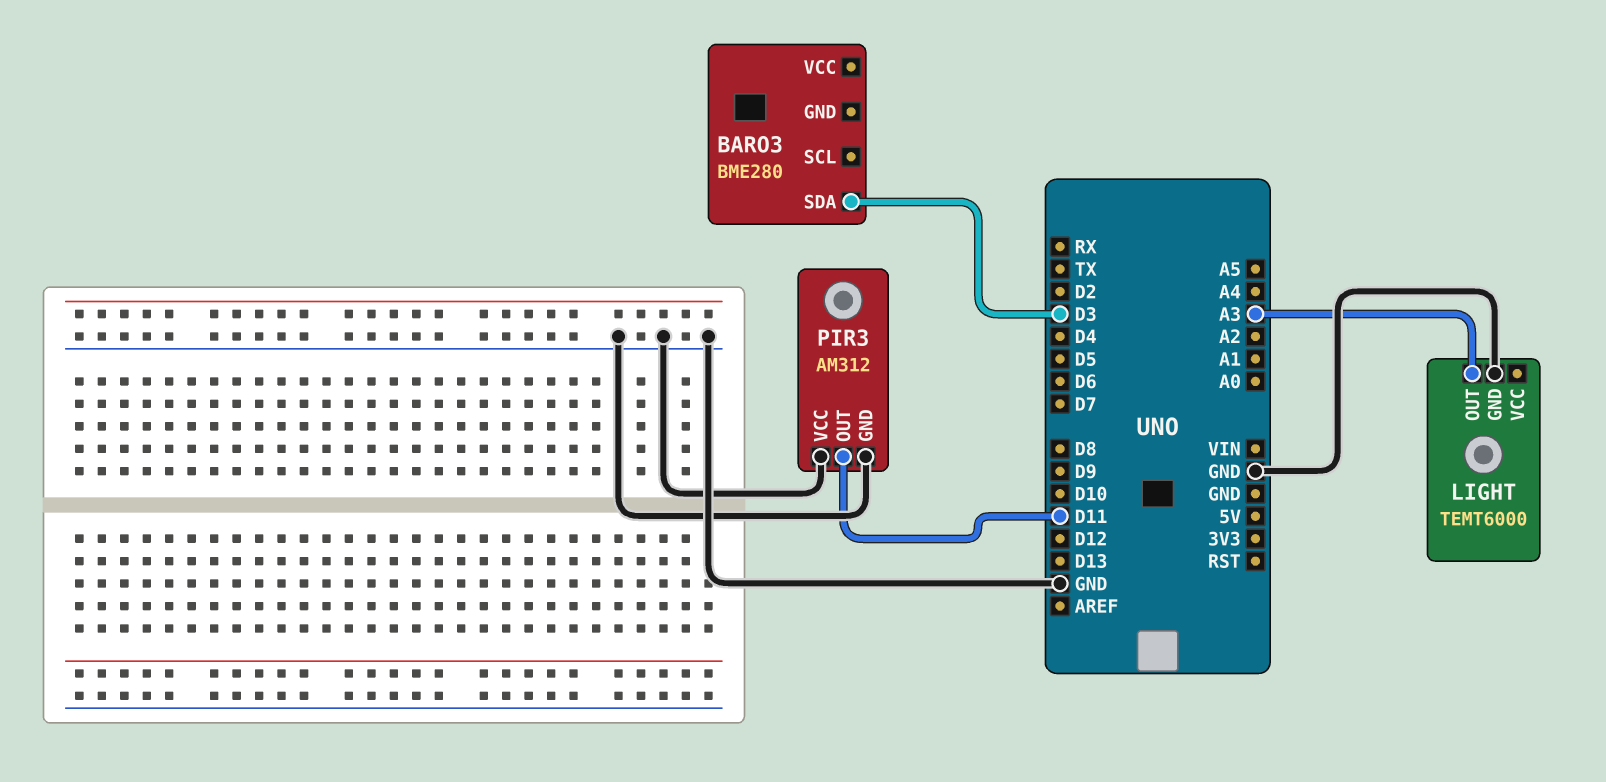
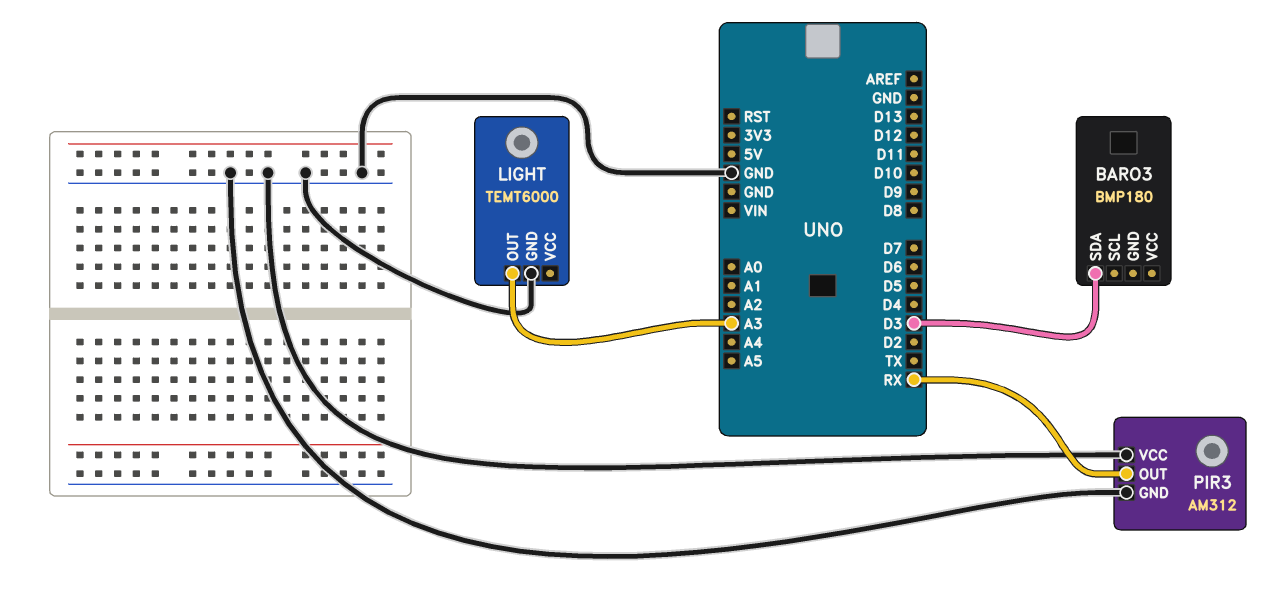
BARO3: BME280 -> BMP180
PIR3 pin OUT: D11 -> RX

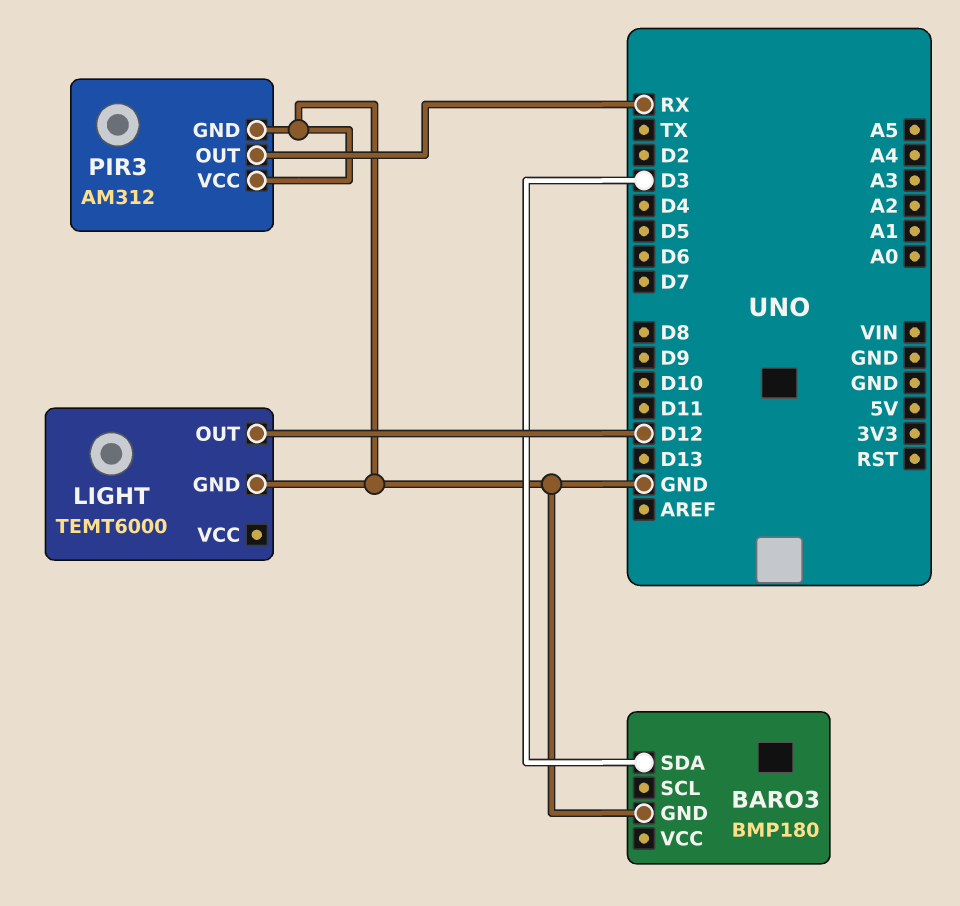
BARO3 pin GND: none -> GND
LIGHT pin OUT: A3 -> D12

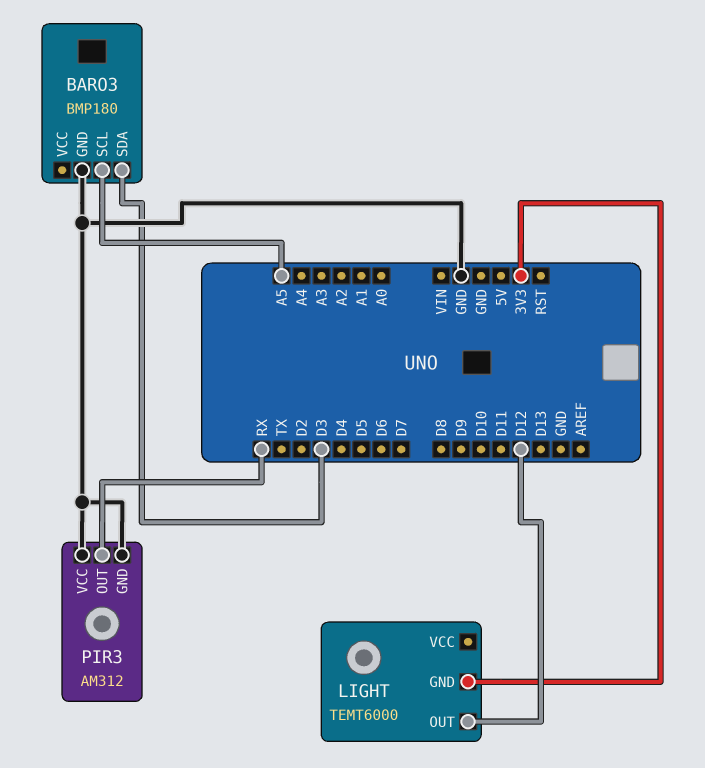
BARO3 pin SCL: none -> A5
LIGHT pin GND: GND -> 3V3

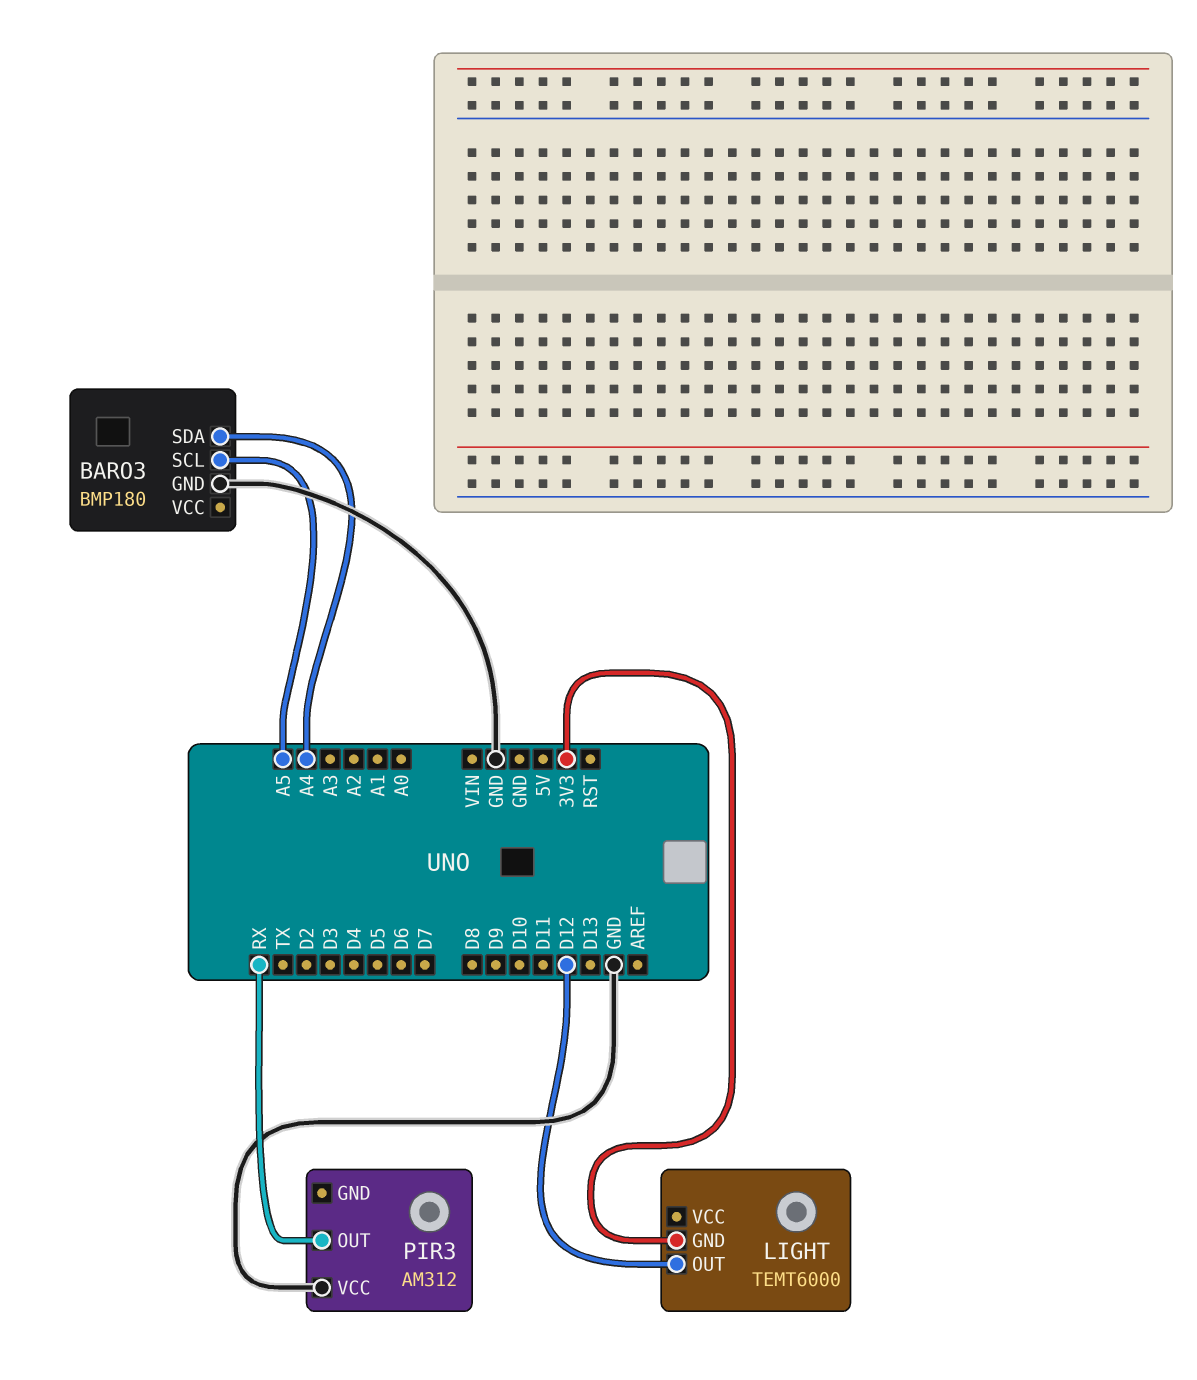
BARO3 pin SDA: D3 -> A4
PIR3 pin GND: GND -> none

